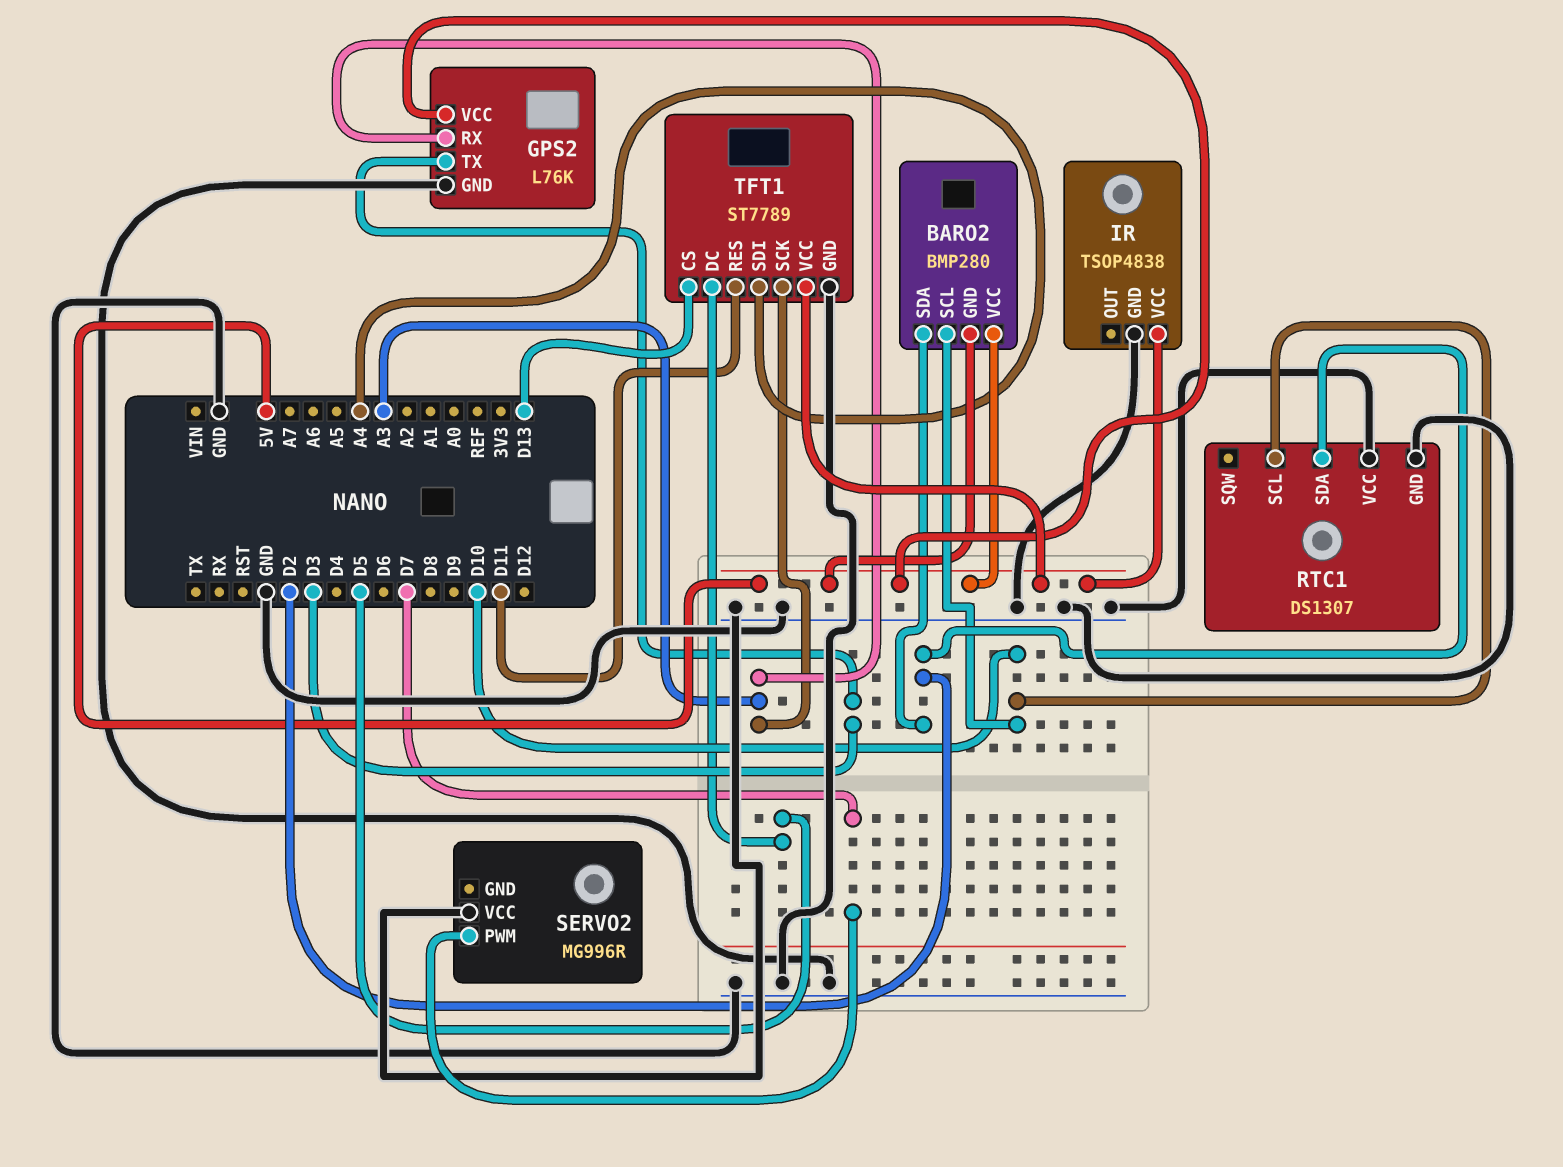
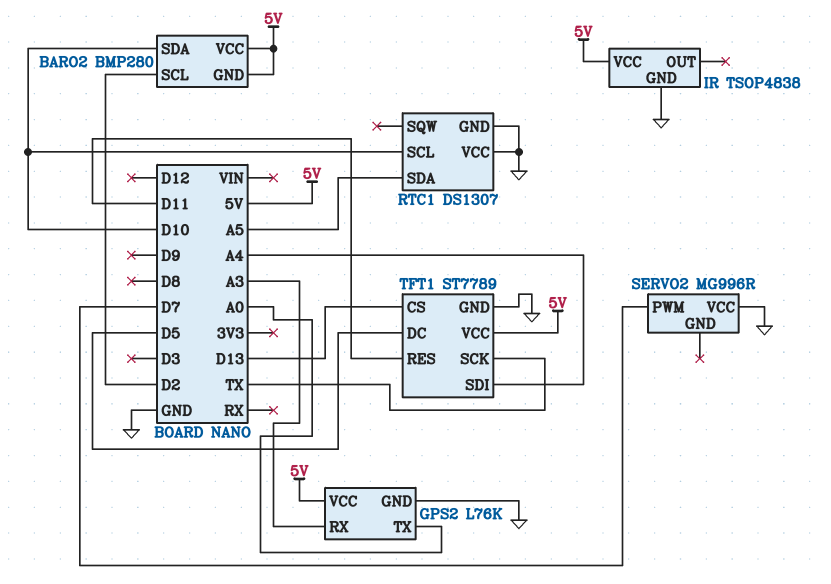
BARO2 pin SCL: D10 -> D2
BARO2 pin SDA: D2 -> D10
GPS2 pin TX: D3 -> A0
RTC1 pin SDA: D2 -> A5
TFT1 pin SCK: A3 -> TX

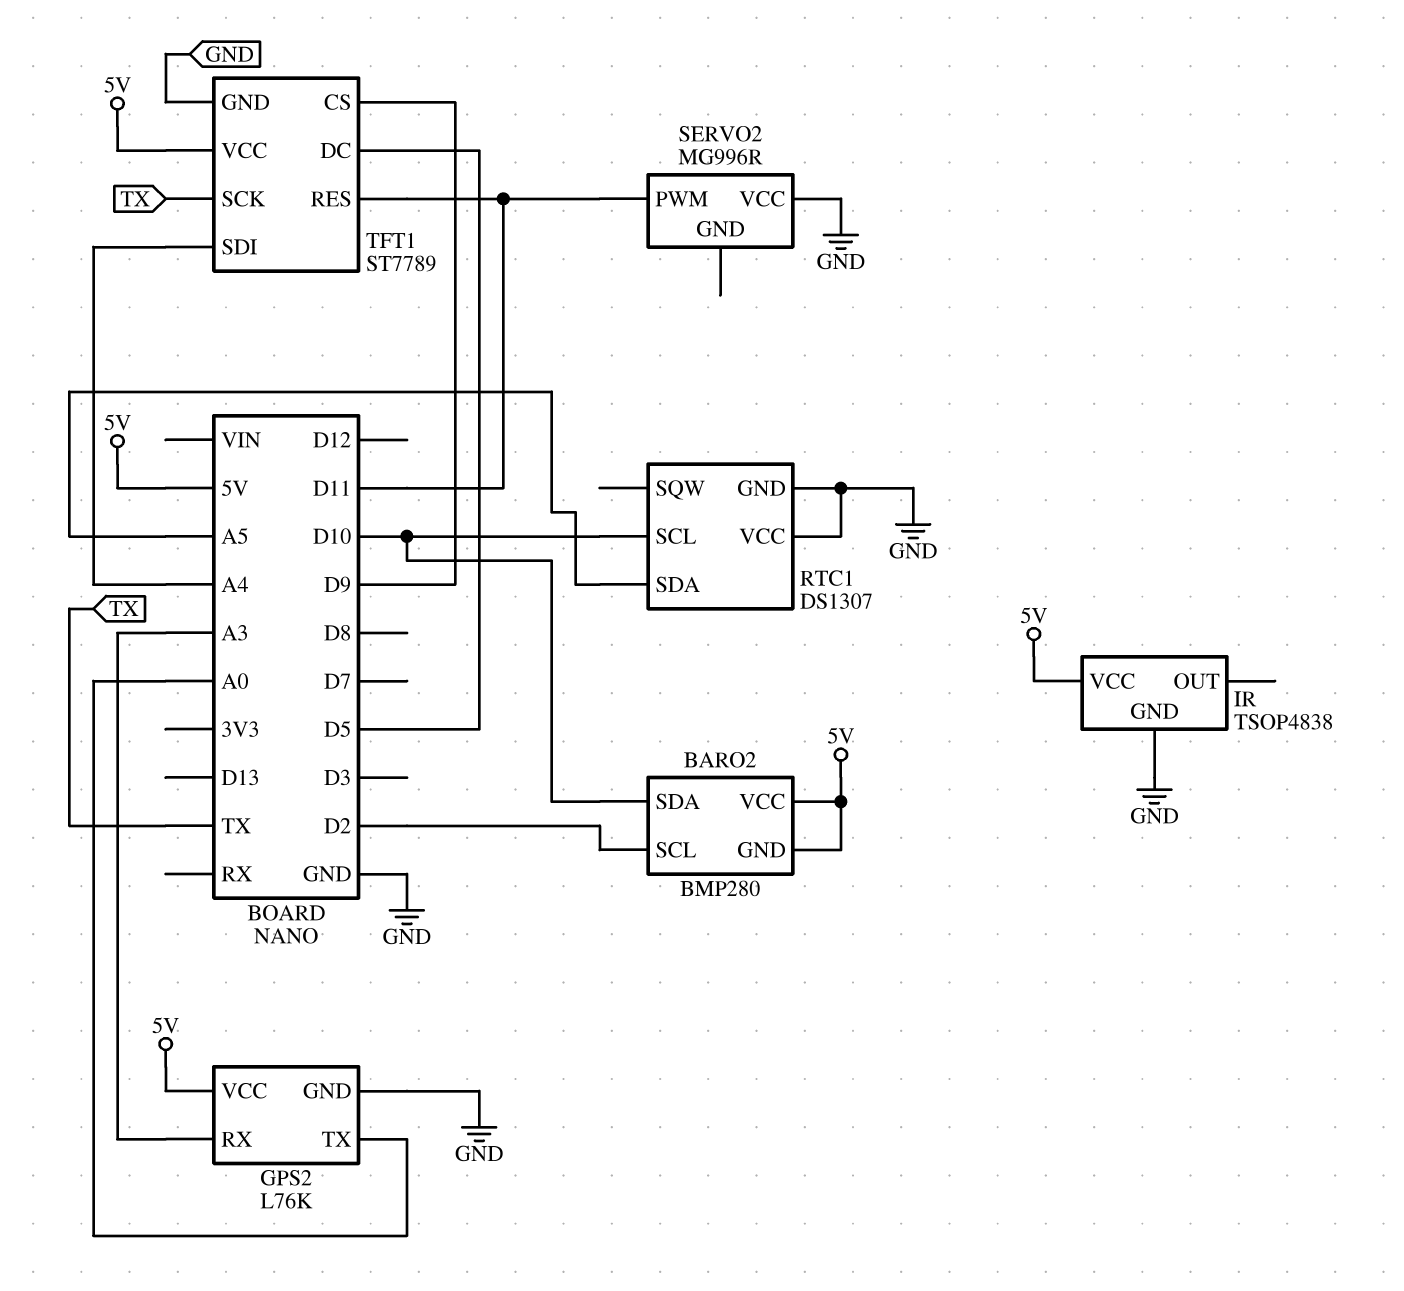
SERVO2 pin PWM: D7 -> D11
TFT1 pin CS: D13 -> D9

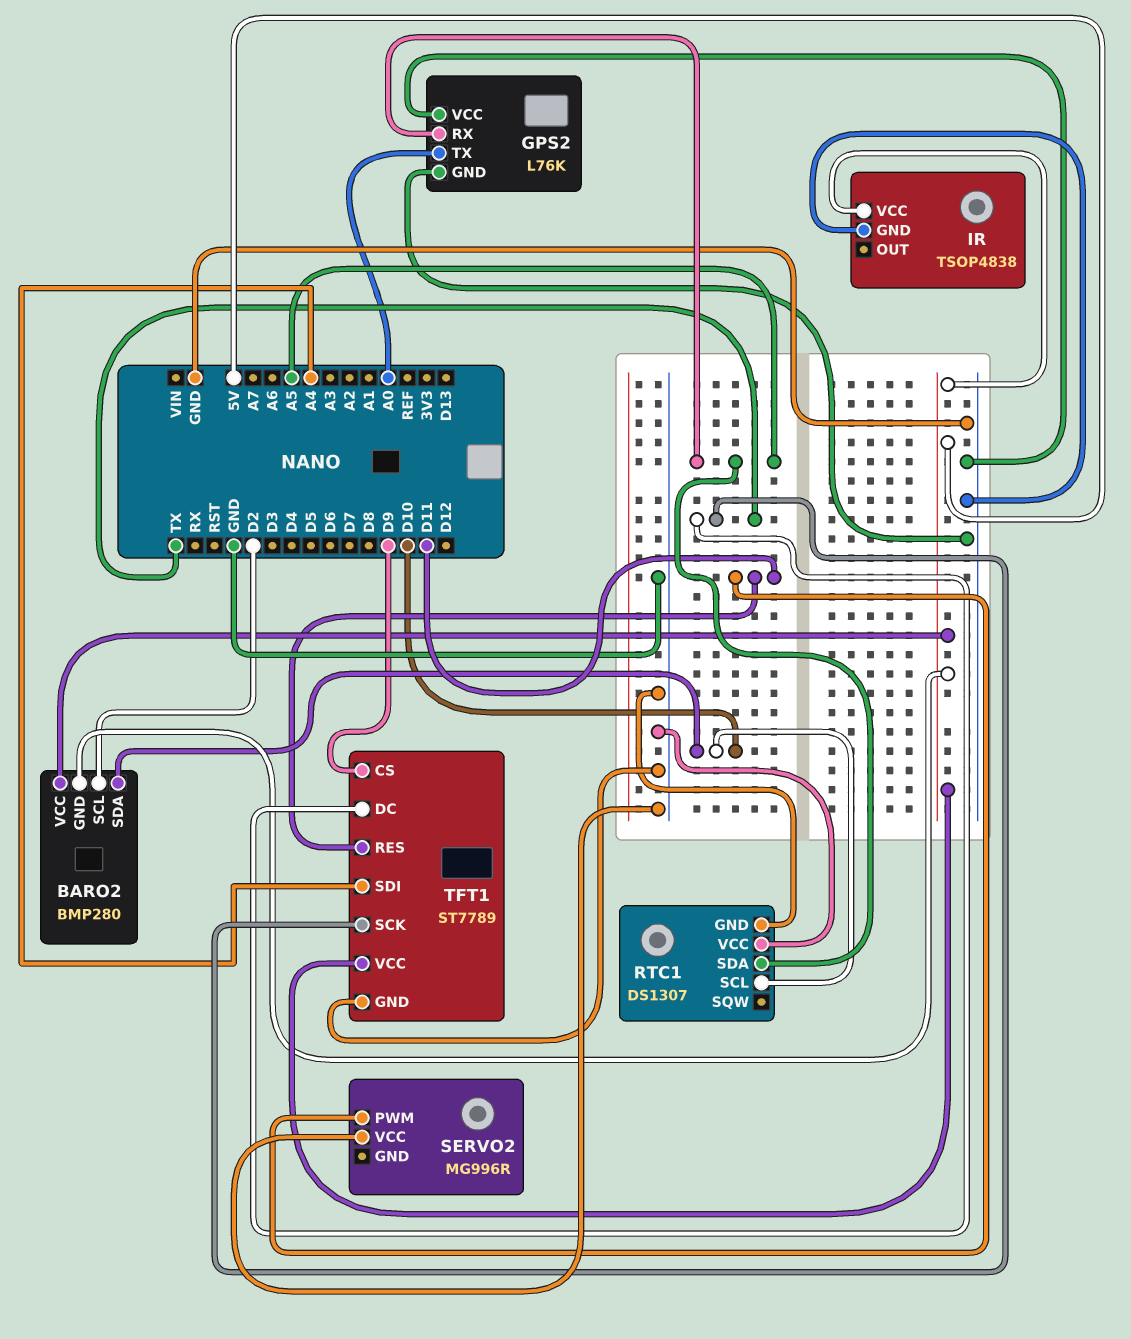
GPS2 pin RX: A3 -> A5
GPS2 pin VCC: 5V -> GND
TFT1 pin DC: D5 -> TX

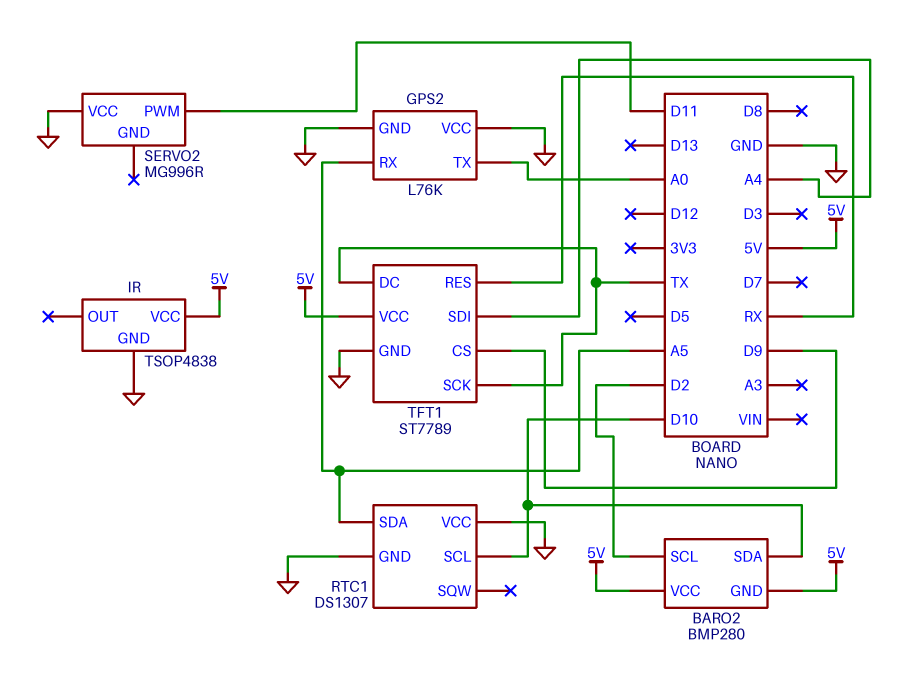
TFT1 pin RES: D11 -> RX

